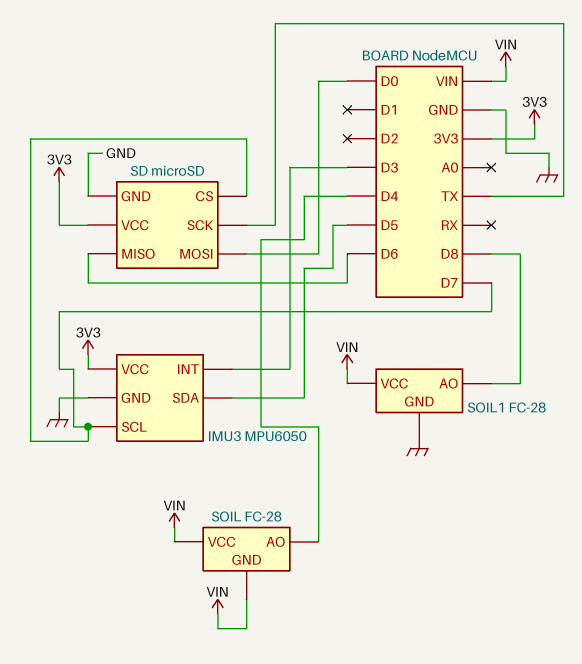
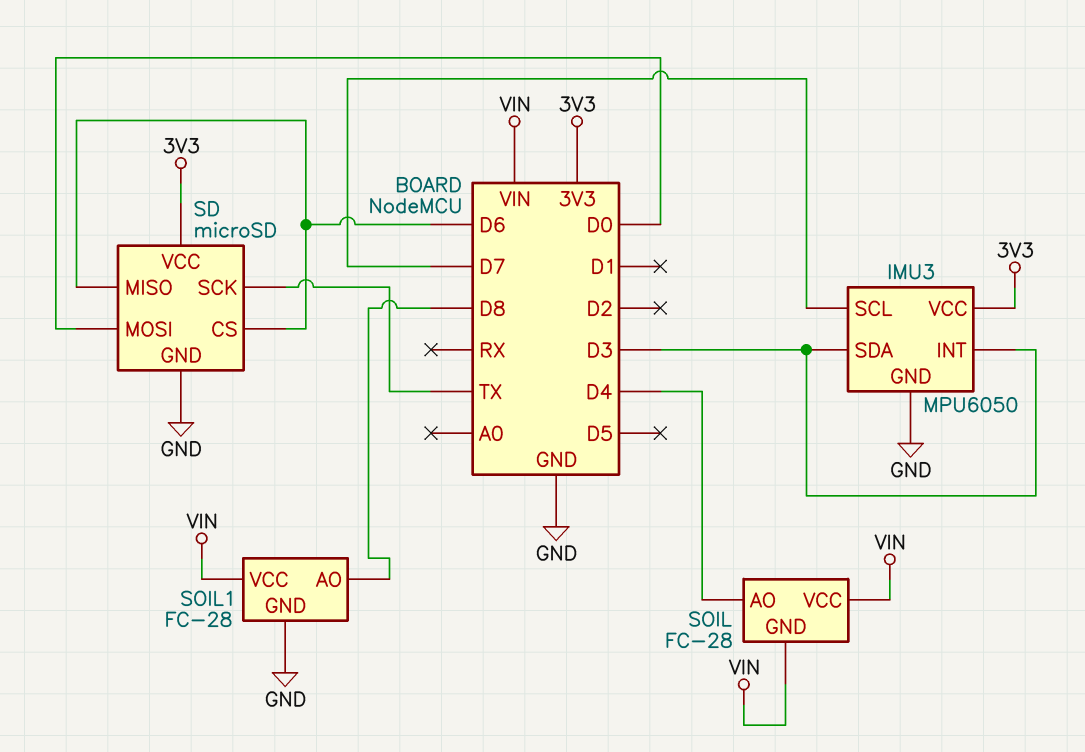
IMU3 pin SDA: D5 -> D3
SD pin CS: D7 -> D6

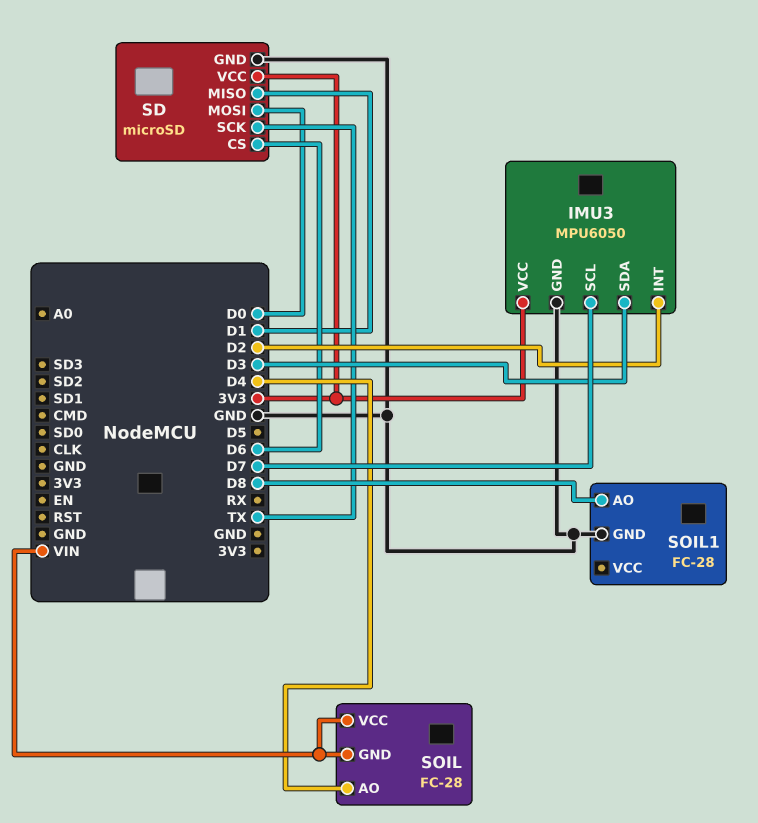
IMU3 pin INT: D3 -> D2
SD pin MISO: D6 -> D1
SOIL1 pin VCC: VIN -> none

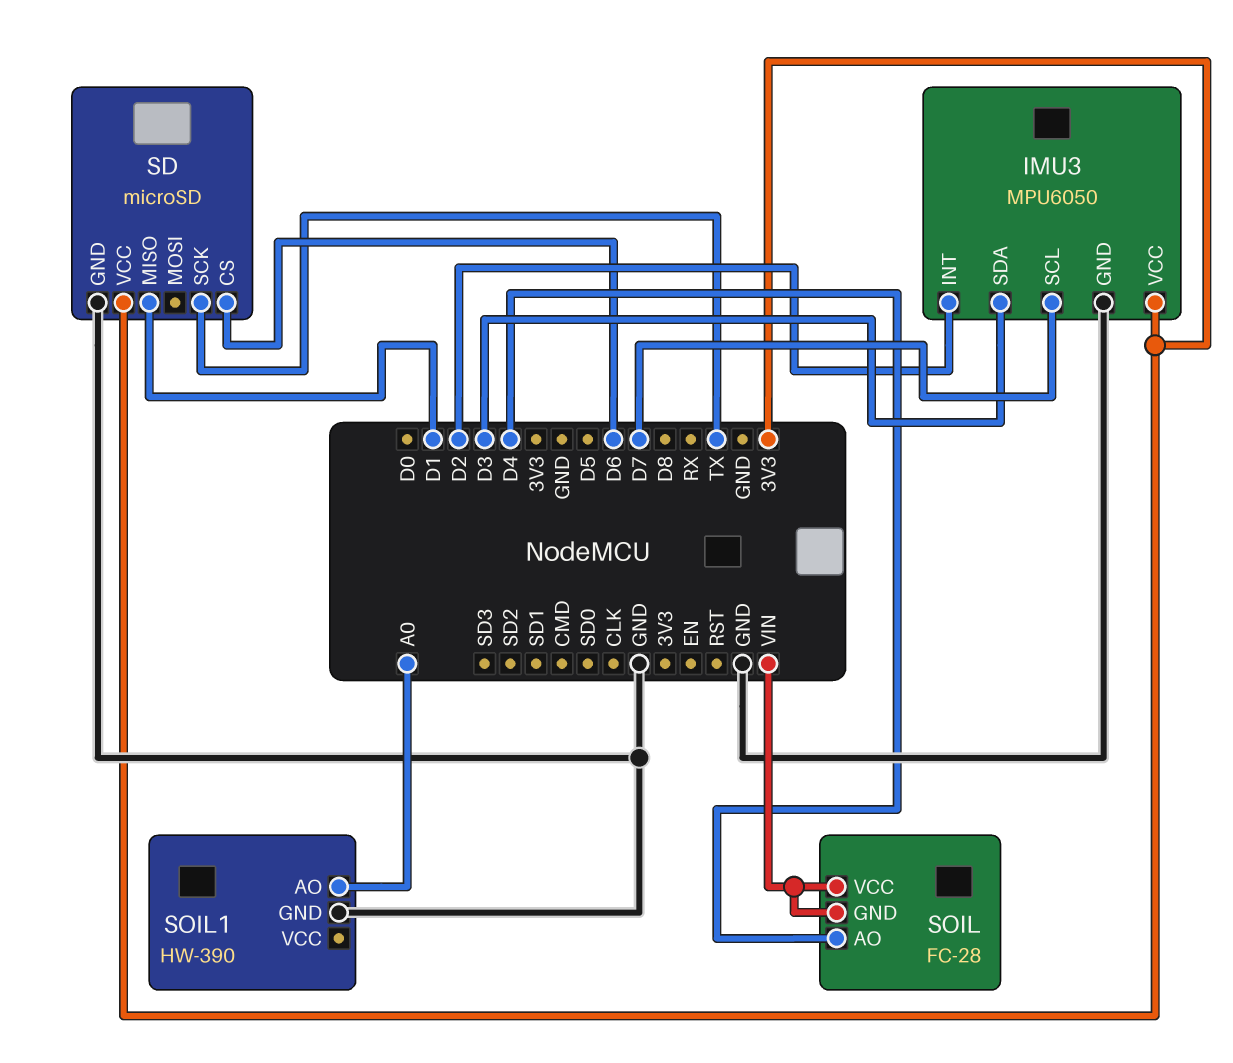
SD pin MOSI: D0 -> none
SOIL1: FC-28 -> HW-390
SOIL1 pin AO: D8 -> A0

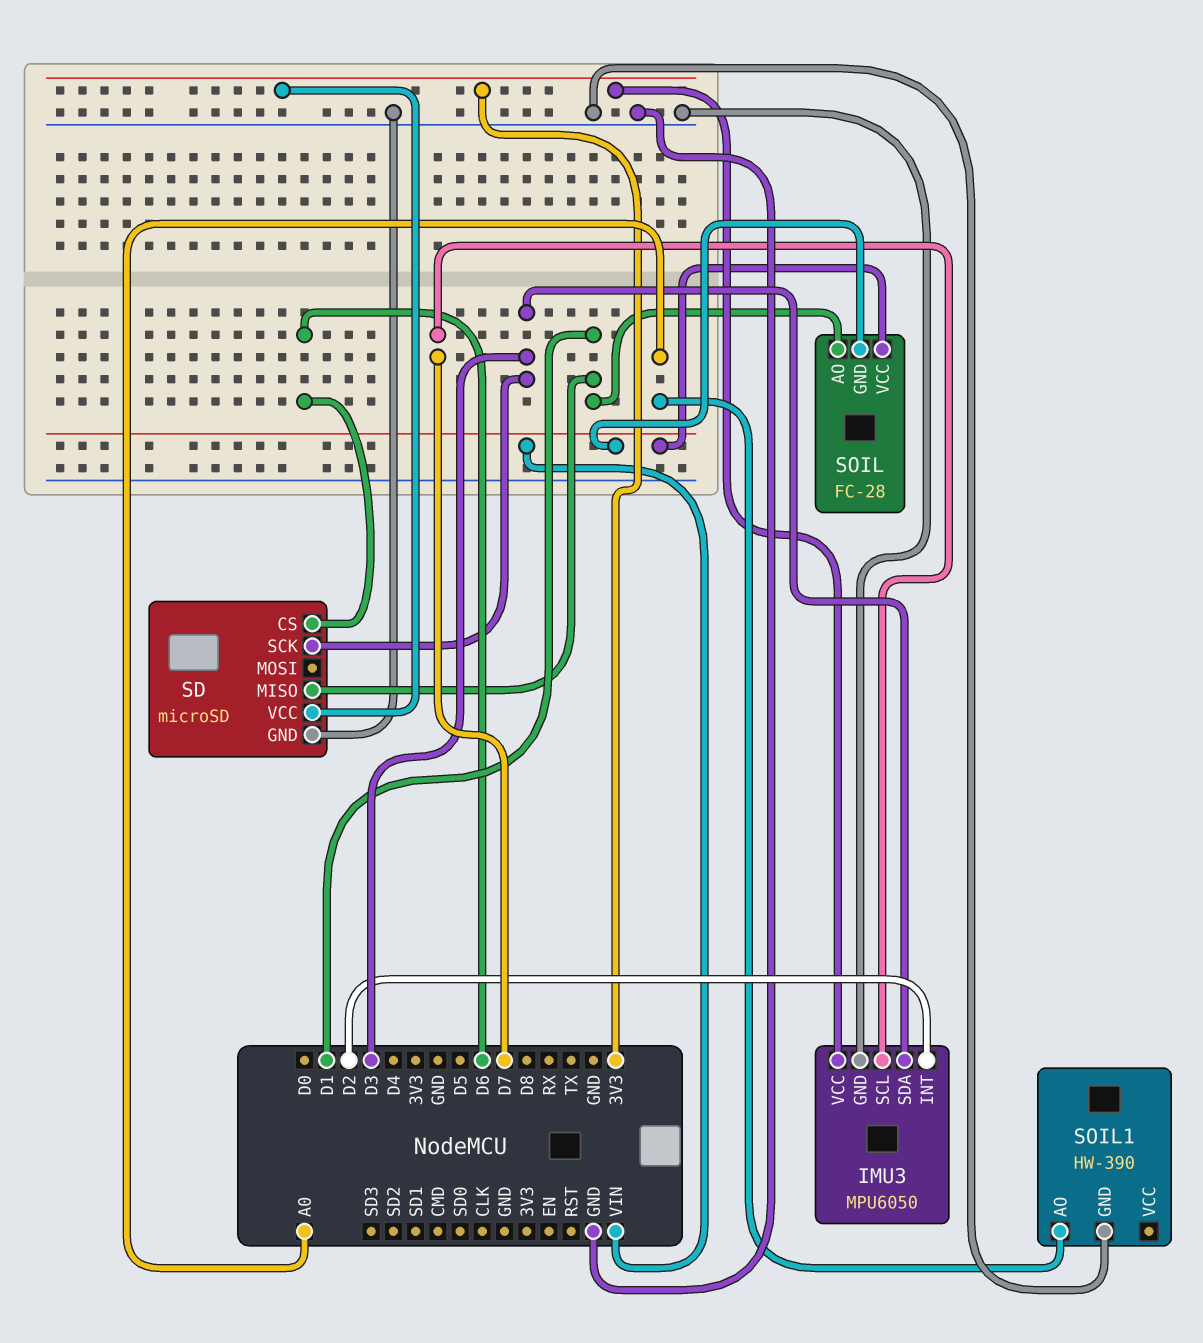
SD pin SCK: TX -> D3
SOIL pin AO: D4 -> D1

